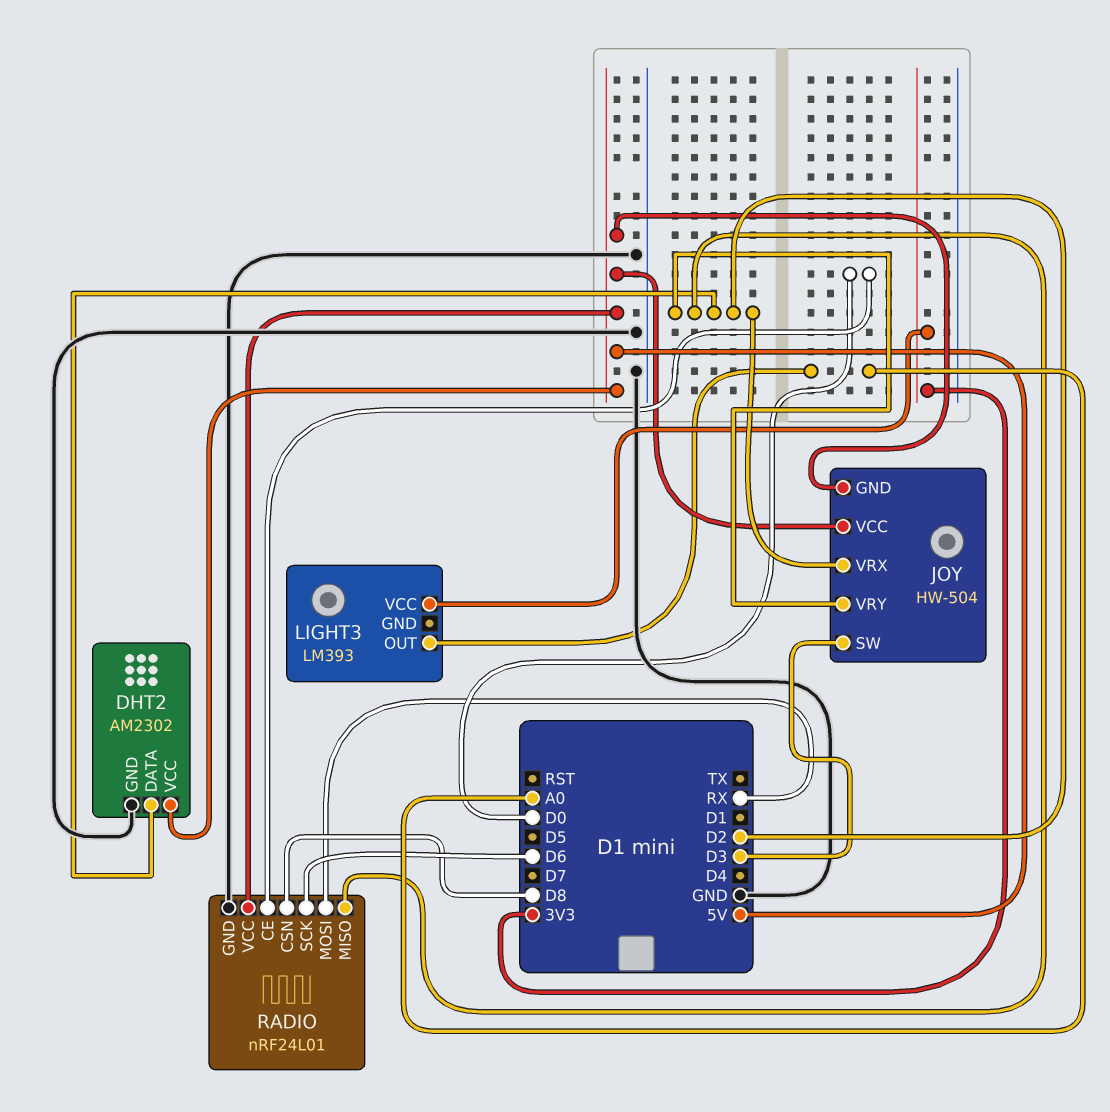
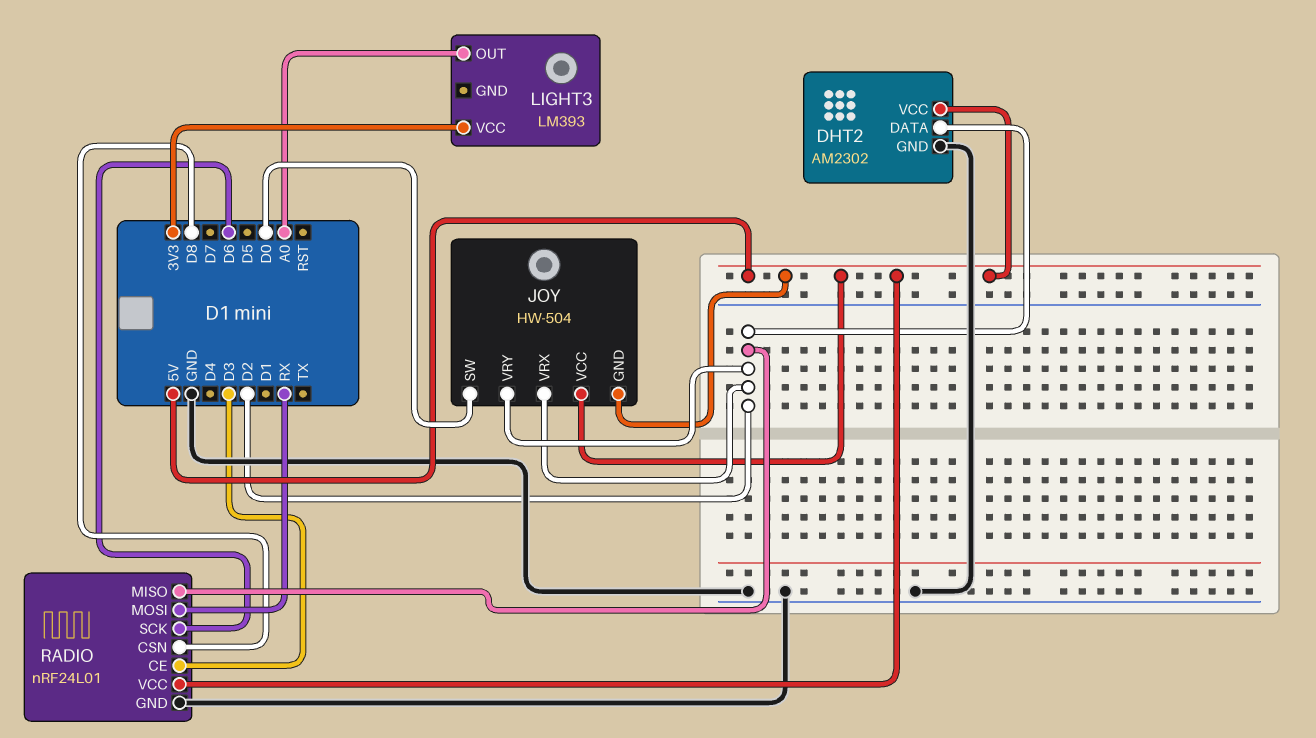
JOY pin SW: D3 -> D0
RADIO pin CE: D0 -> D3

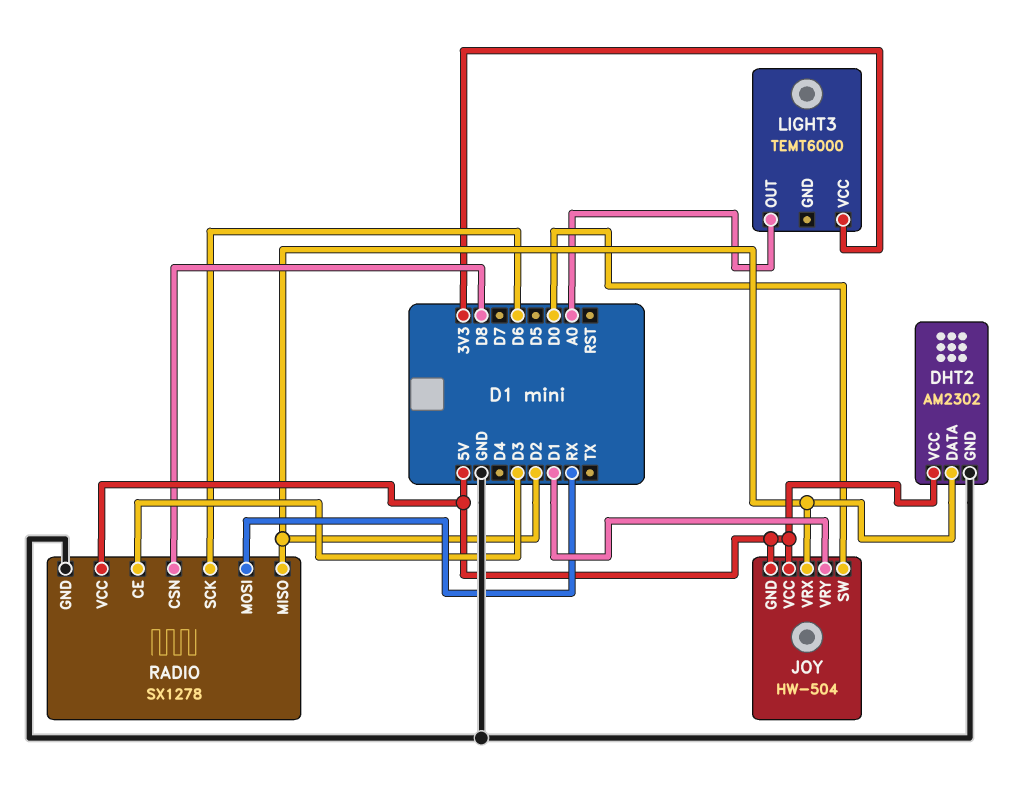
JOY pin VRY: D2 -> D1
LIGHT3: LM393 -> TEMT6000
RADIO: nRF24L01 -> SX1278

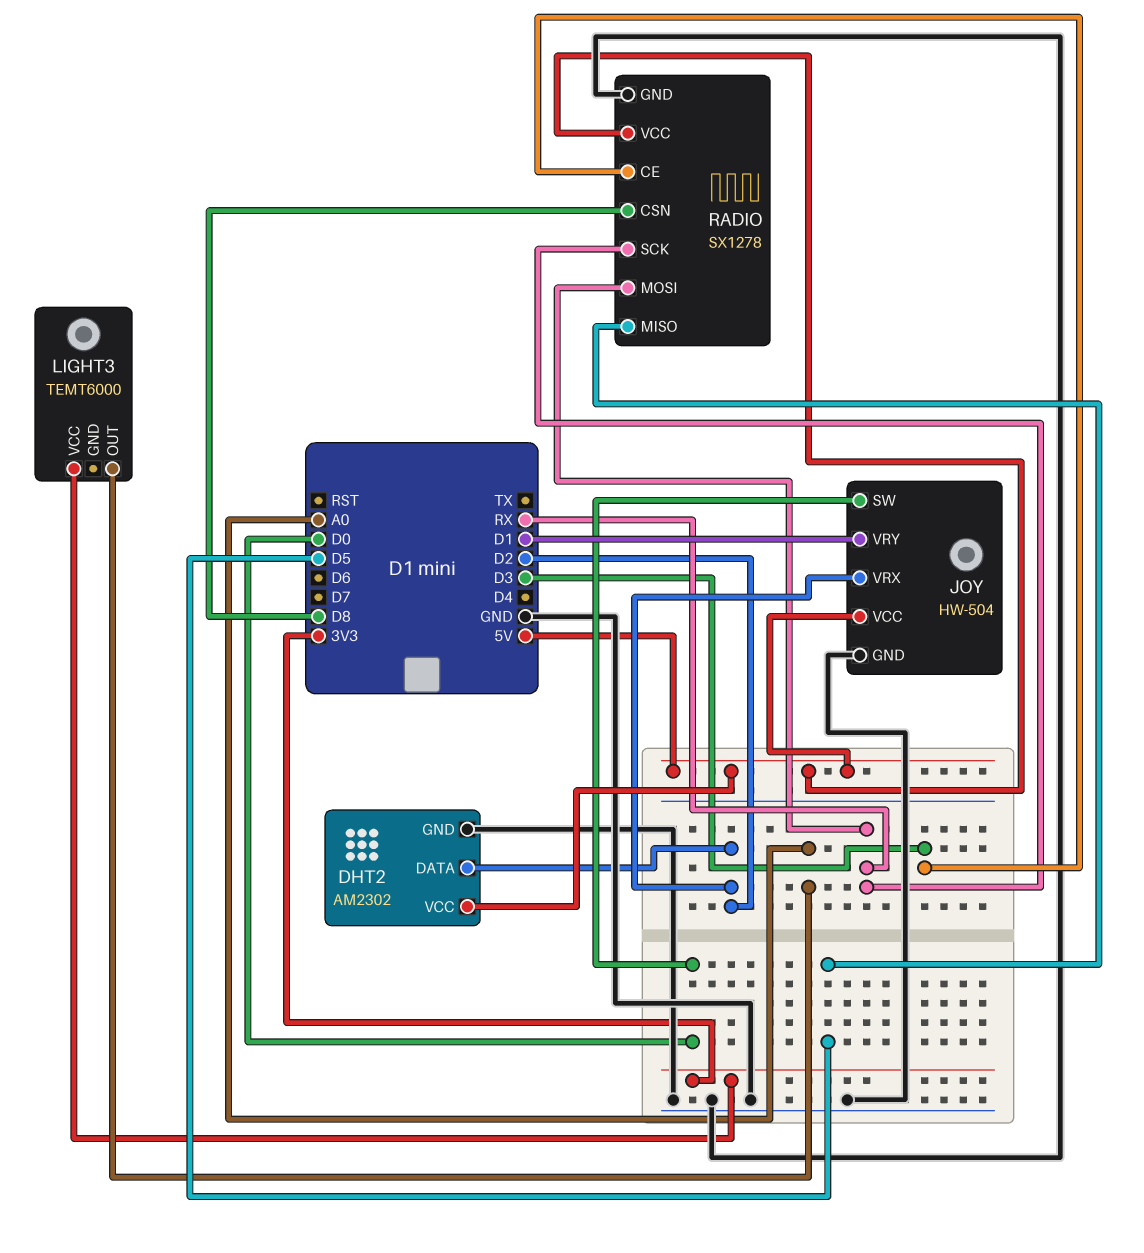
JOY pin GND: 5V -> GND
RADIO pin MISO: D2 -> D5
RADIO pin SCK: D6 -> RX

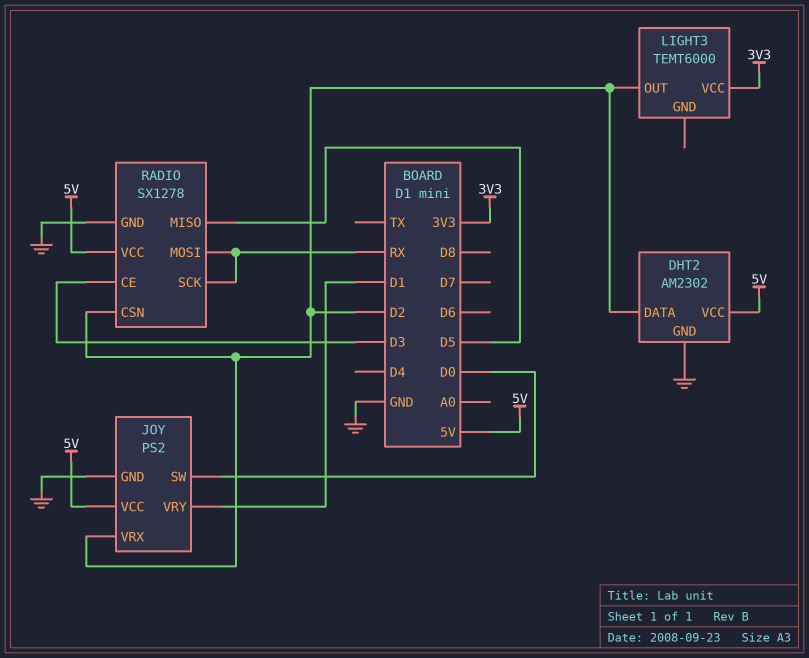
JOY: HW-504 -> PS2
LIGHT3 pin OUT: A0 -> D2
RADIO pin CSN: D8 -> D2

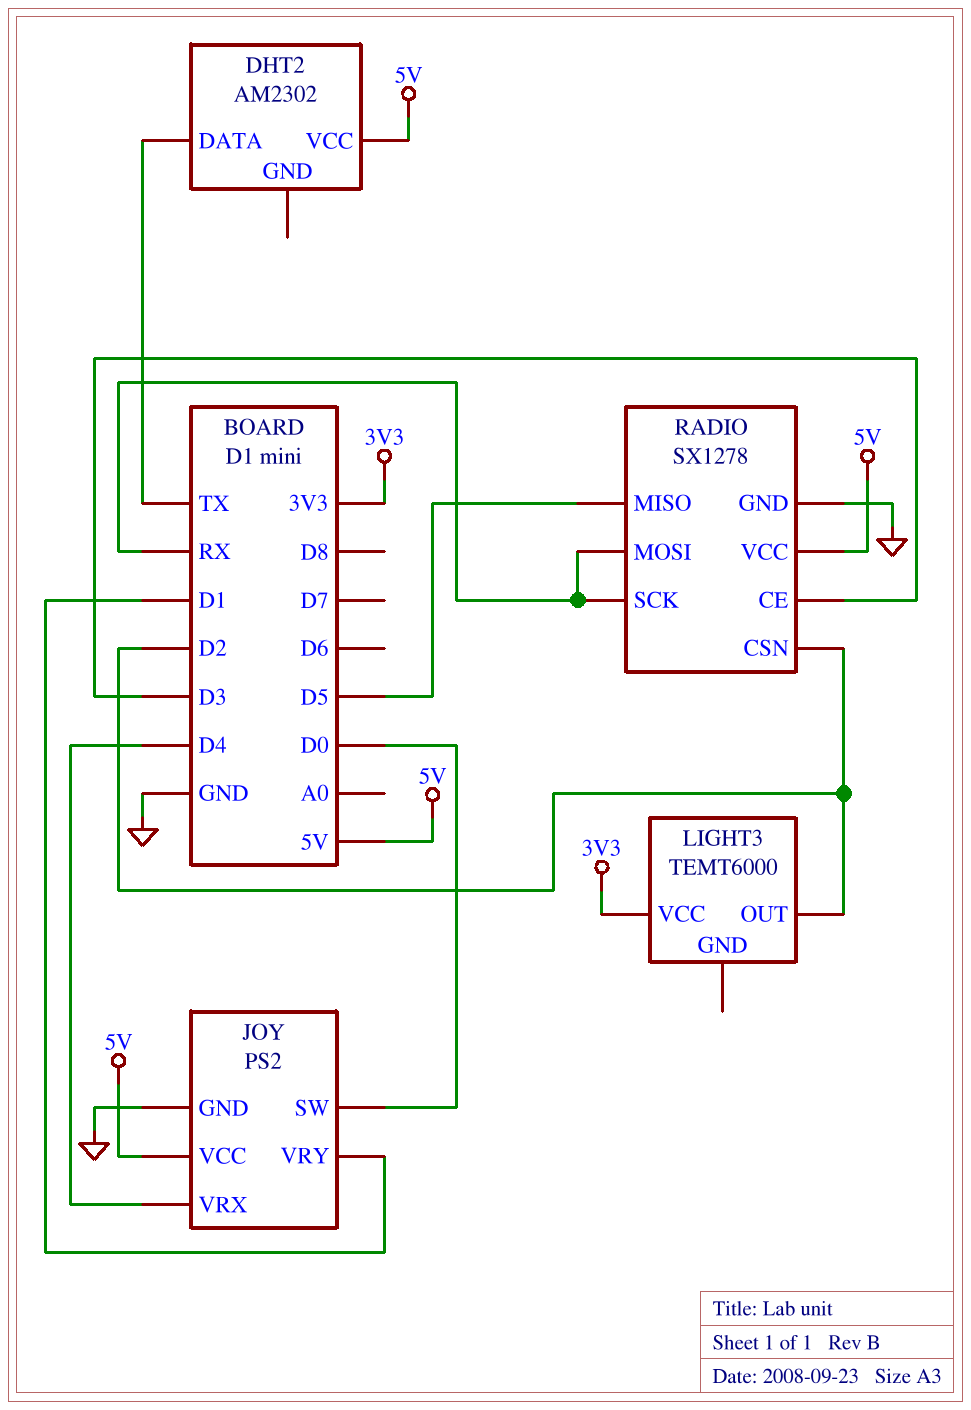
DHT2 pin DATA: D2 -> TX
DHT2 pin GND: GND -> none
JOY pin VRX: D2 -> D4

